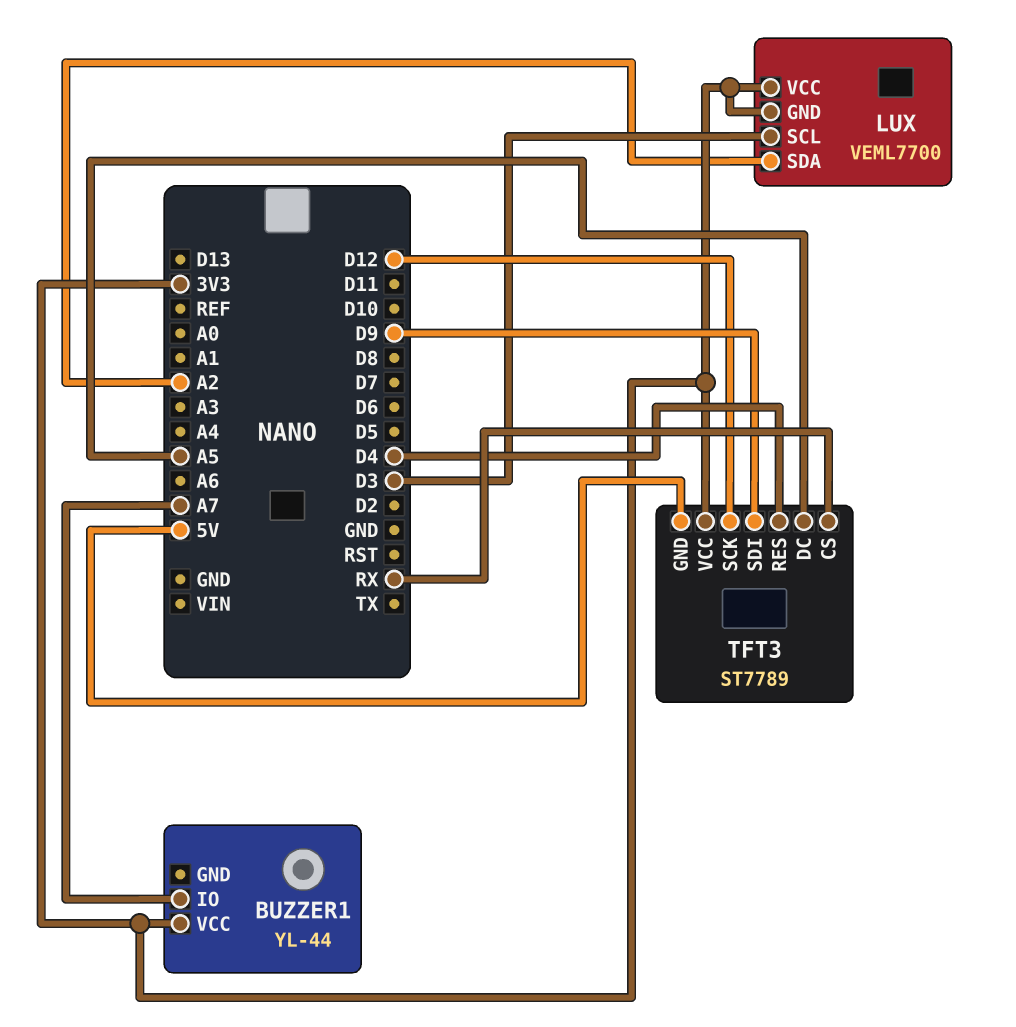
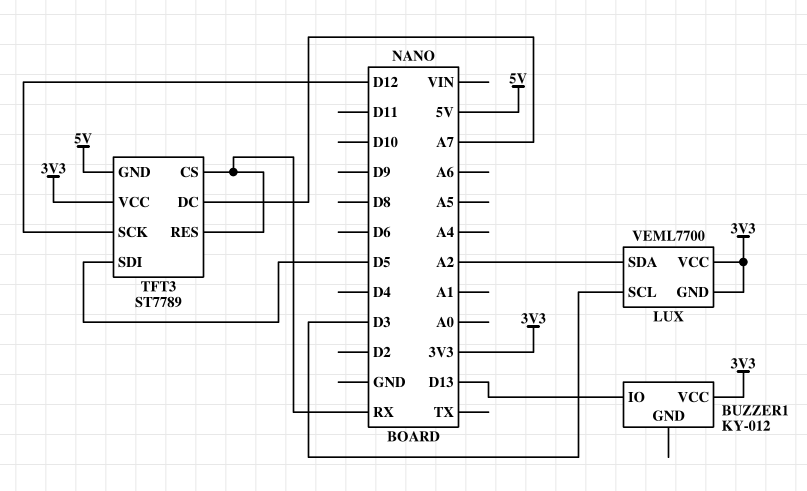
BUZZER1: YL-44 -> KY-012
BUZZER1 pin IO: A7 -> D13
TFT3 pin DC: A5 -> A7
TFT3 pin RES: D4 -> RX
TFT3 pin SDI: D9 -> D5

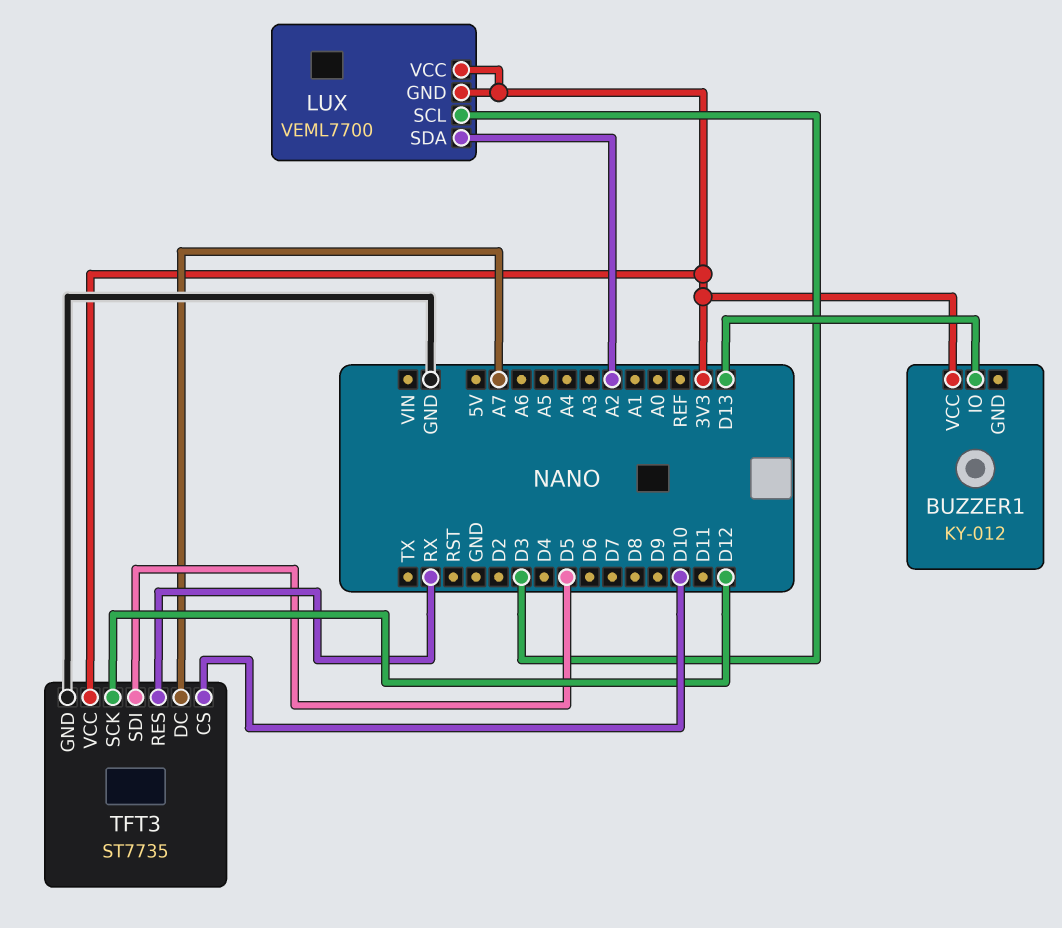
TFT3: ST7789 -> ST7735
TFT3 pin CS: RX -> D10
TFT3 pin GND: 5V -> GND

